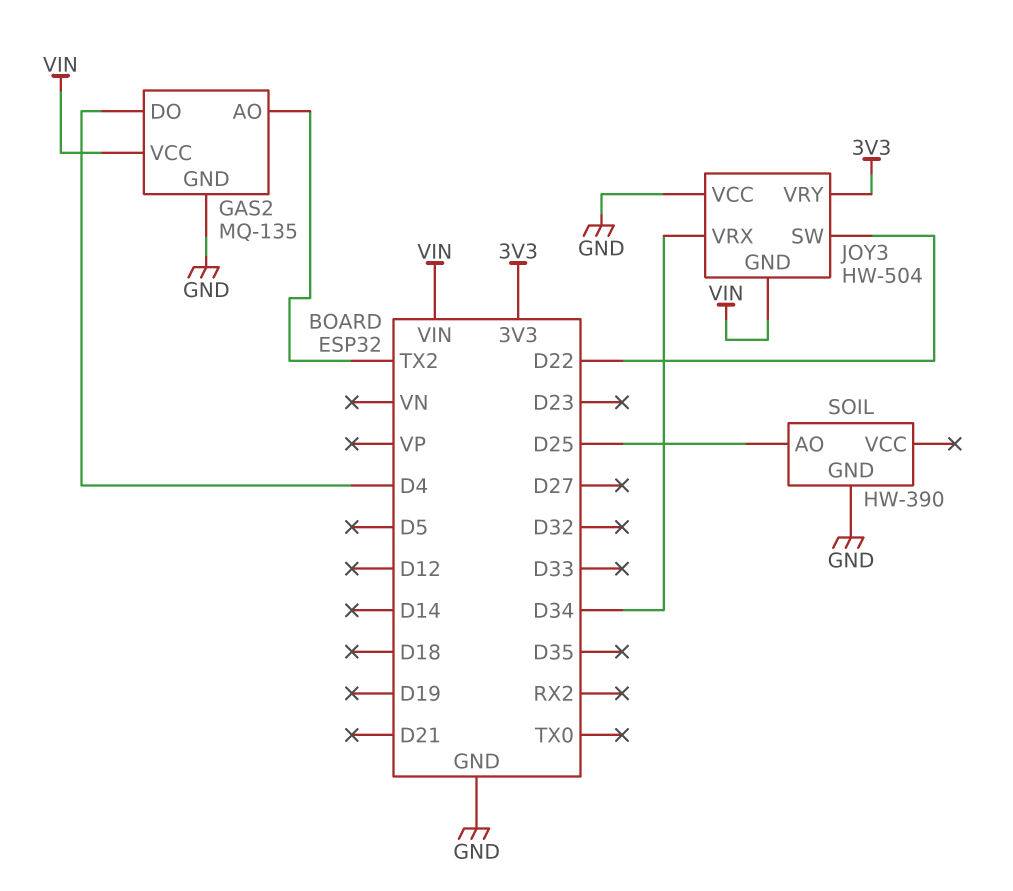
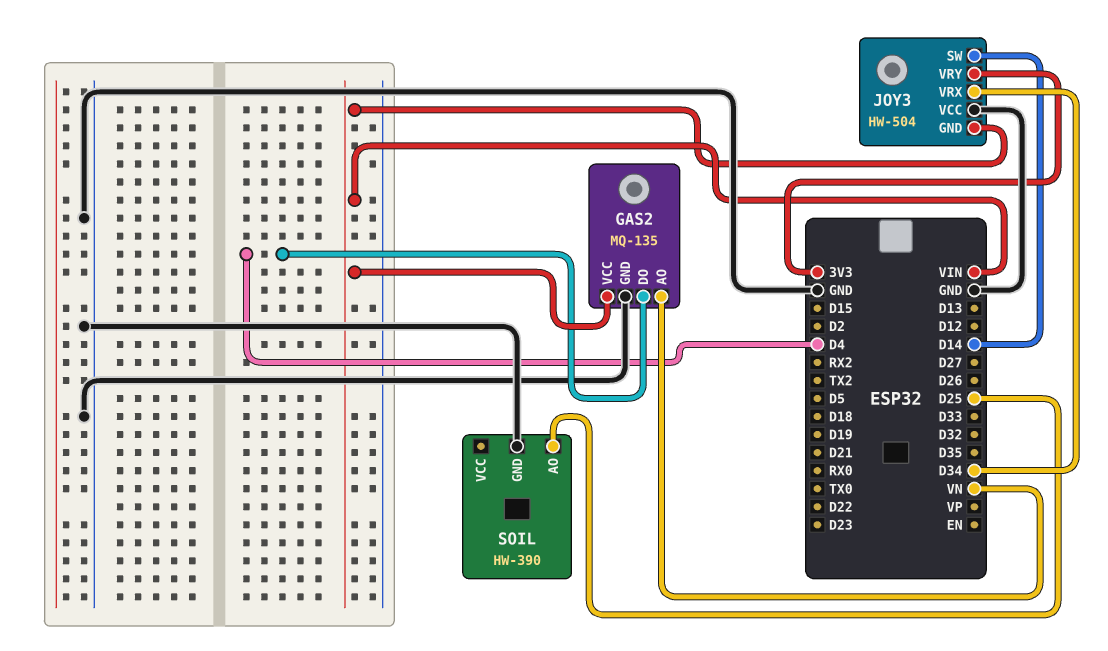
GAS2 pin AO: TX2 -> VN
JOY3 pin SW: D22 -> D14

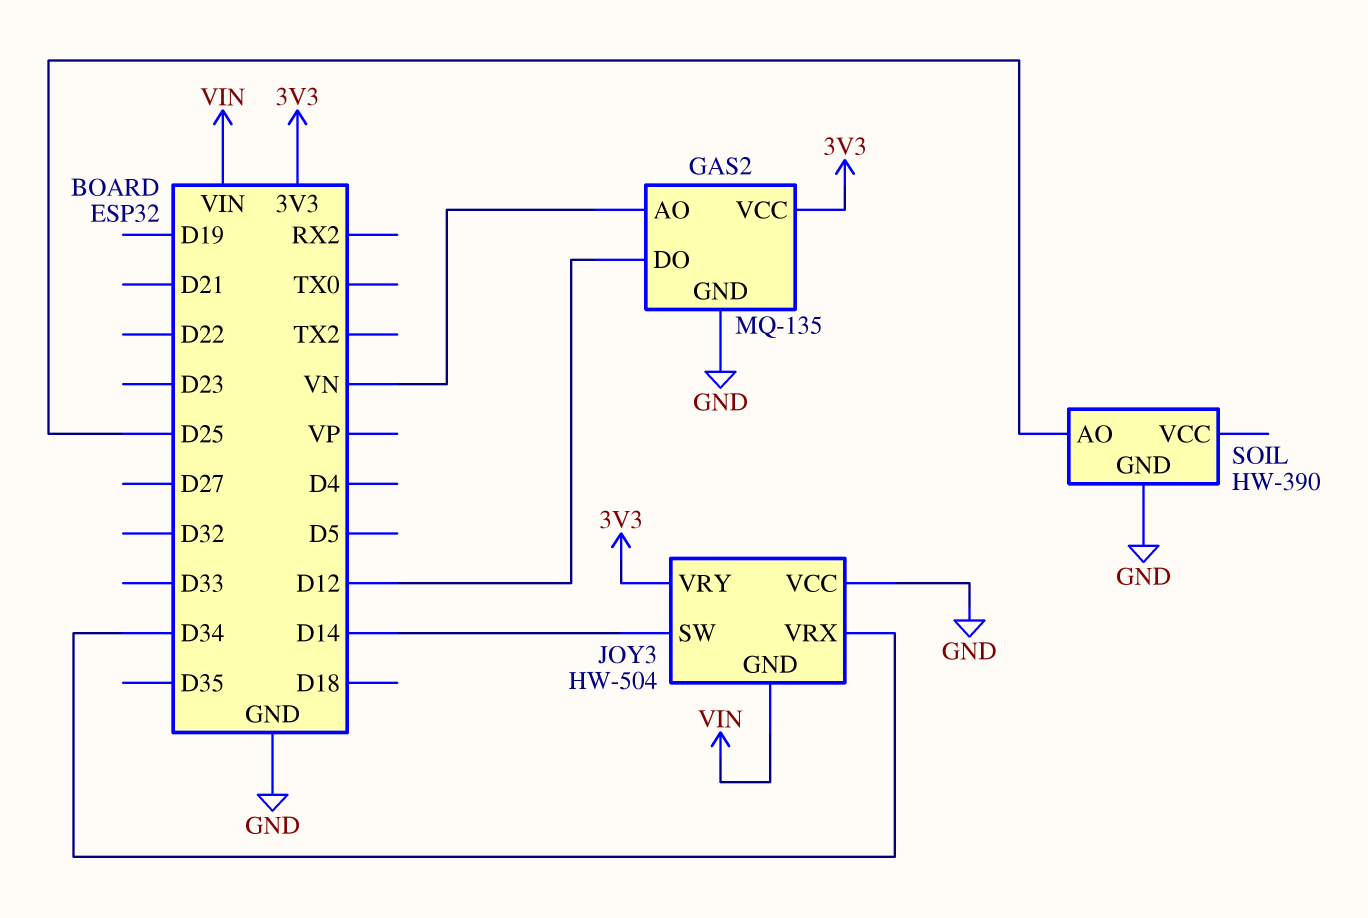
GAS2 pin DO: D4 -> D12
GAS2 pin VCC: VIN -> 3V3

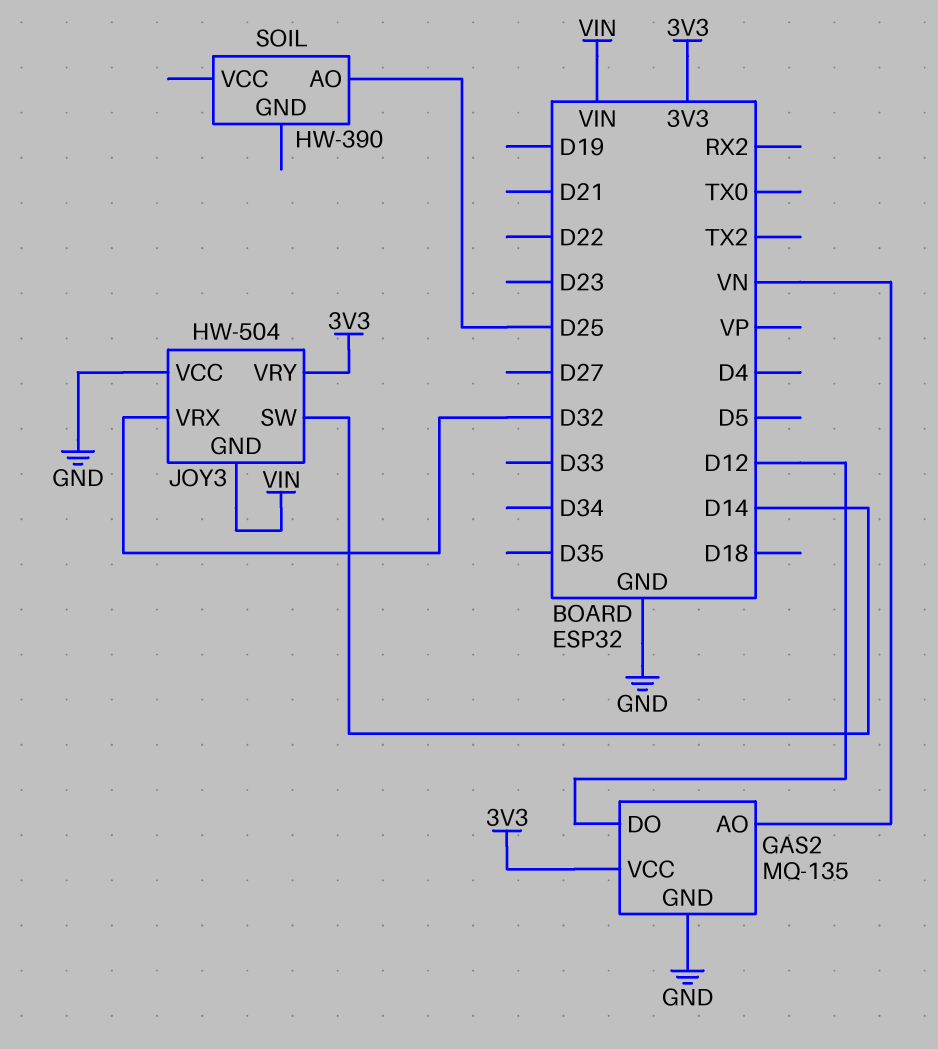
JOY3 pin VRX: D34 -> D32
SOIL pin GND: GND -> none

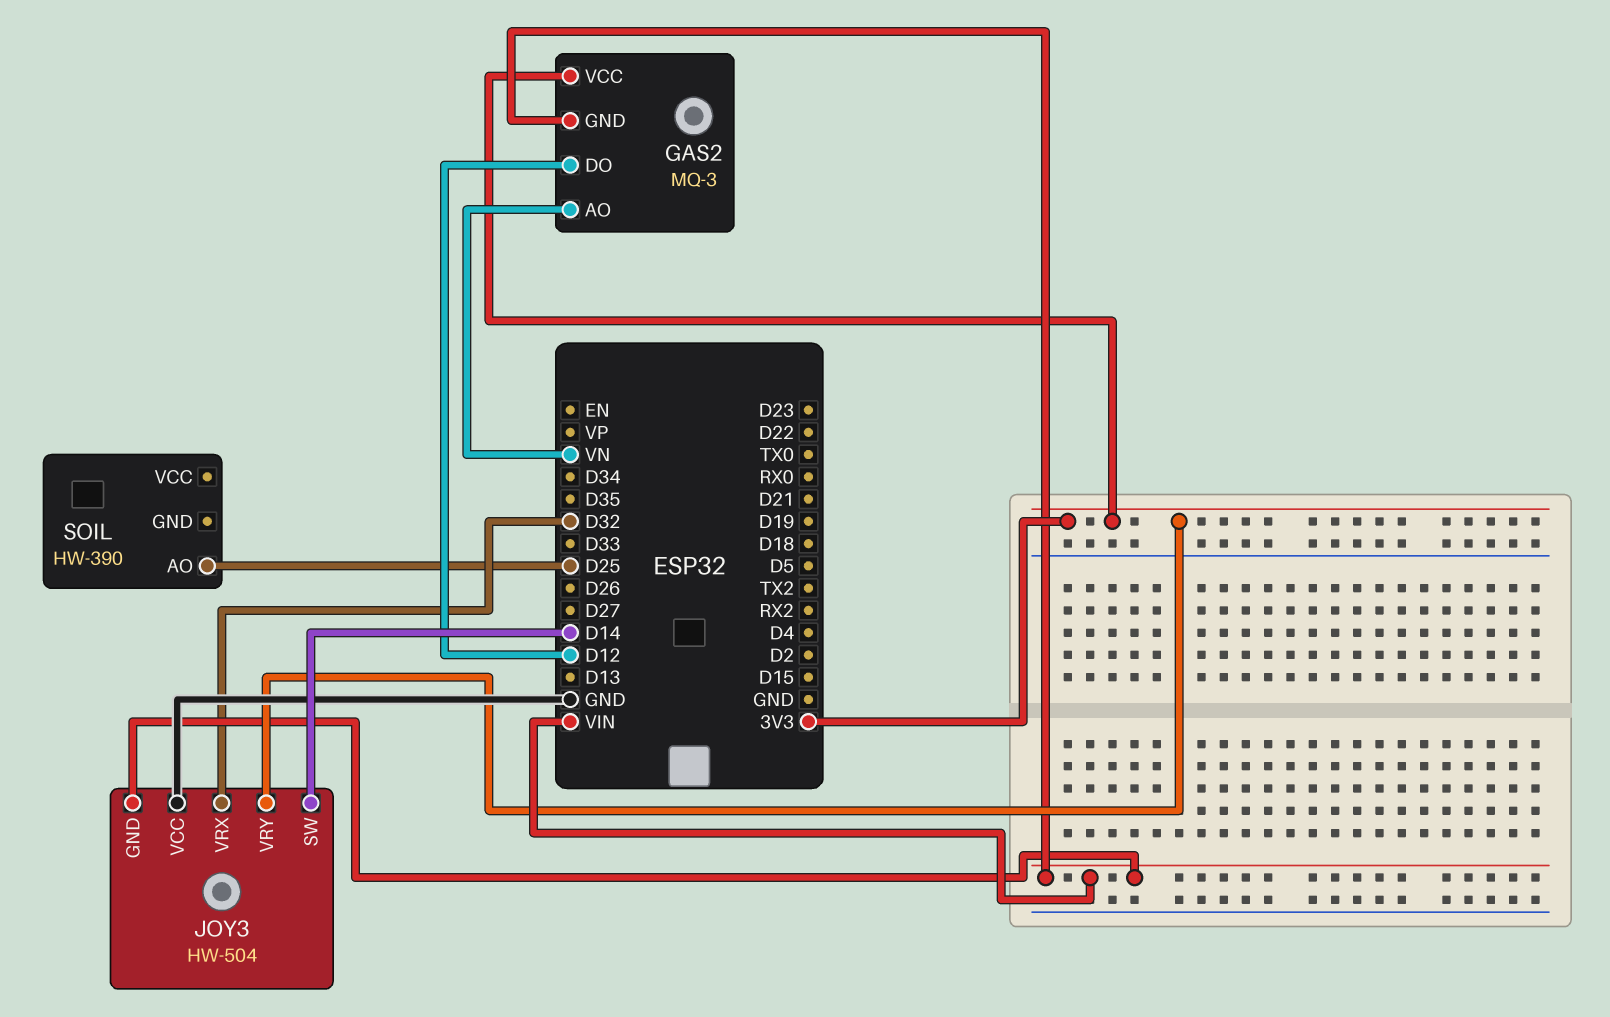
GAS2: MQ-135 -> MQ-3
GAS2 pin GND: GND -> VIN

